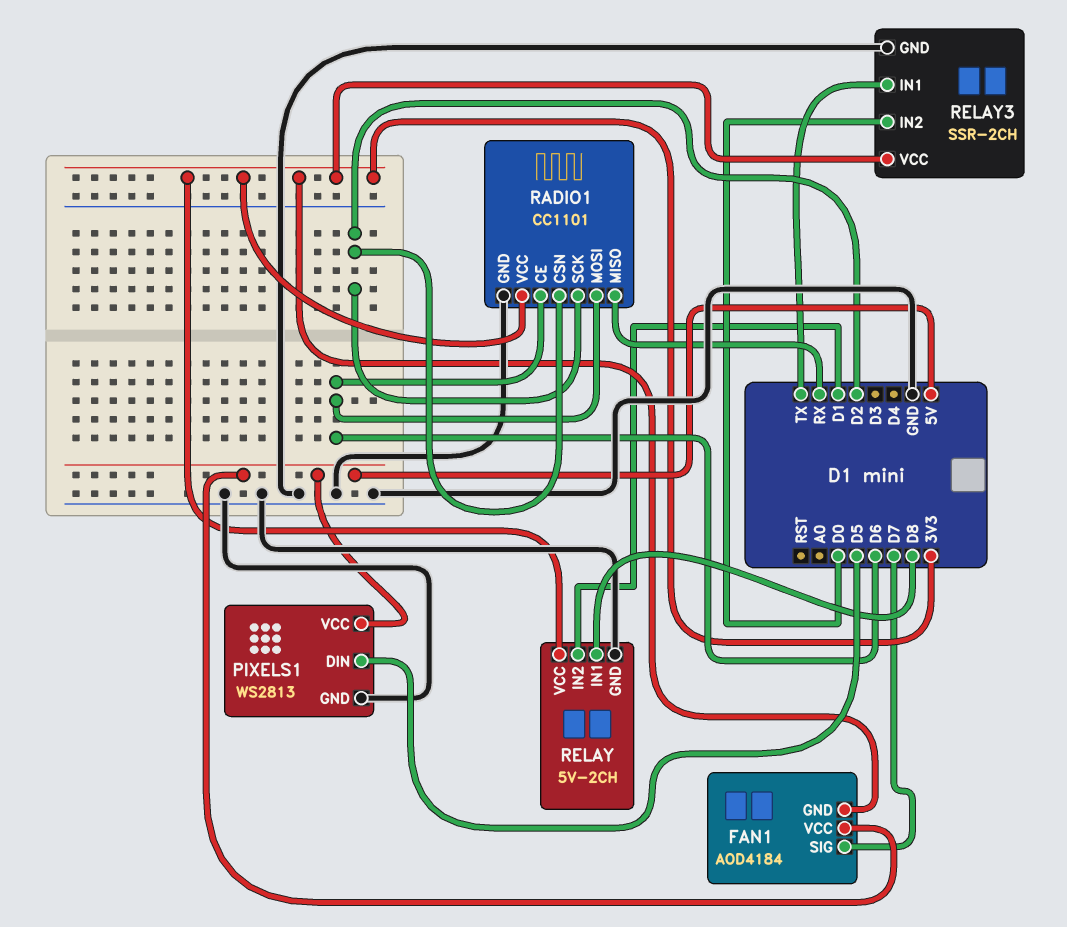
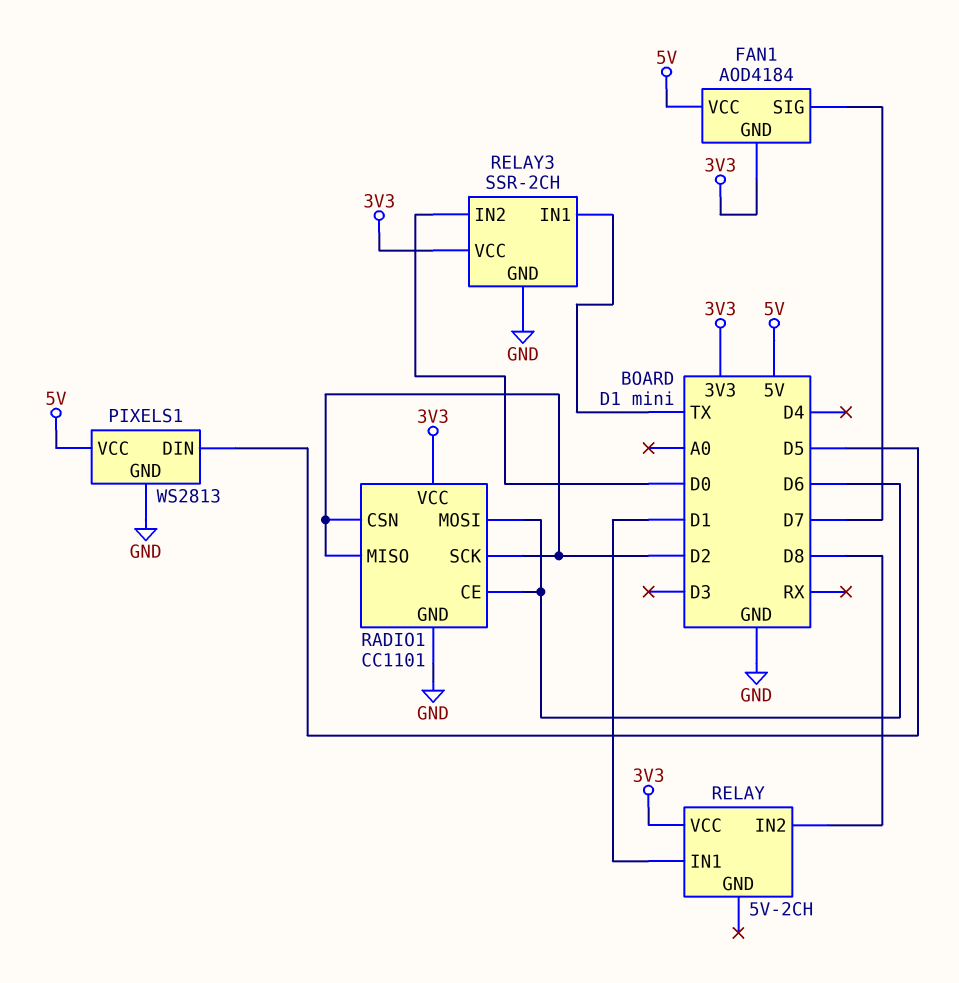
RADIO1 pin MISO: RX -> D2
RELAY pin GND: GND -> none
RELAY pin IN1: D8 -> D1
RELAY pin IN2: D1 -> D8

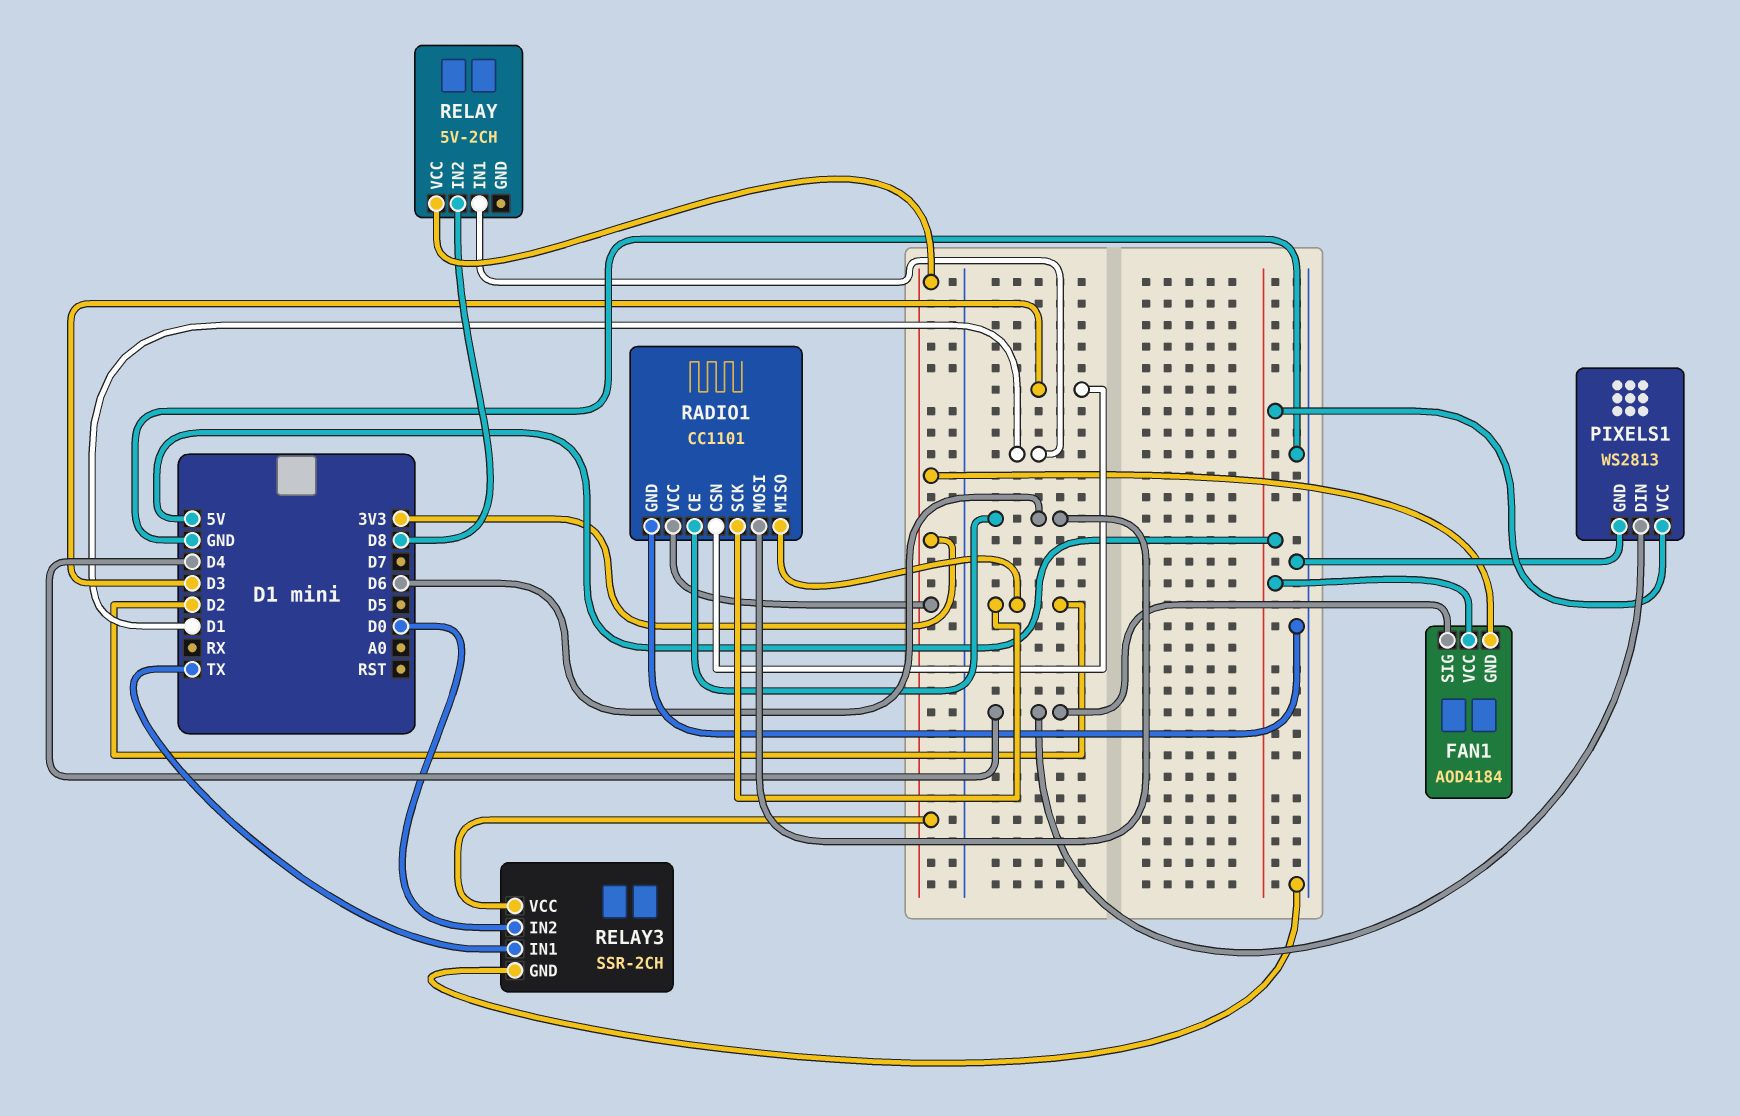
FAN1 pin SIG: D7 -> D4
PIXELS1 pin DIN: D5 -> D4
RADIO1 pin CSN: D2 -> D3

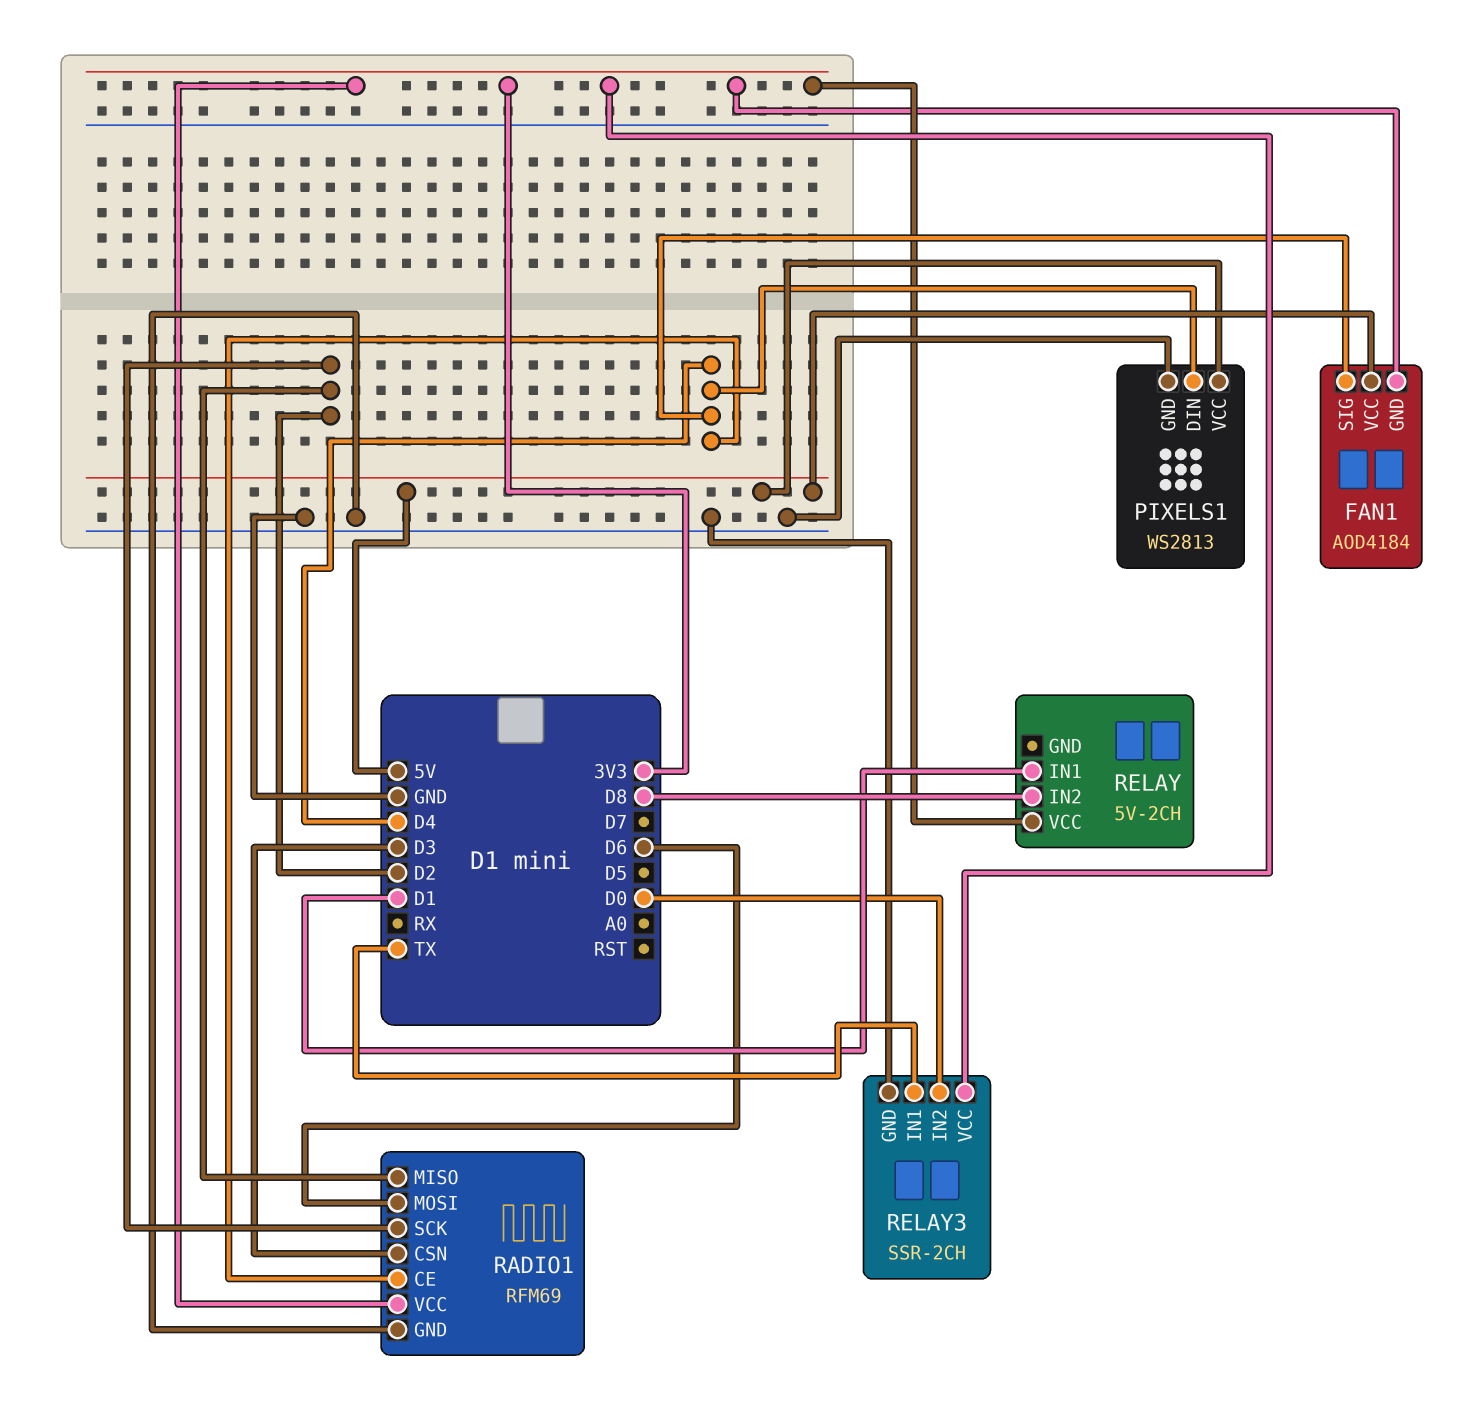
RADIO1: CC1101 -> RFM69
RADIO1 pin CE: D6 -> D4

